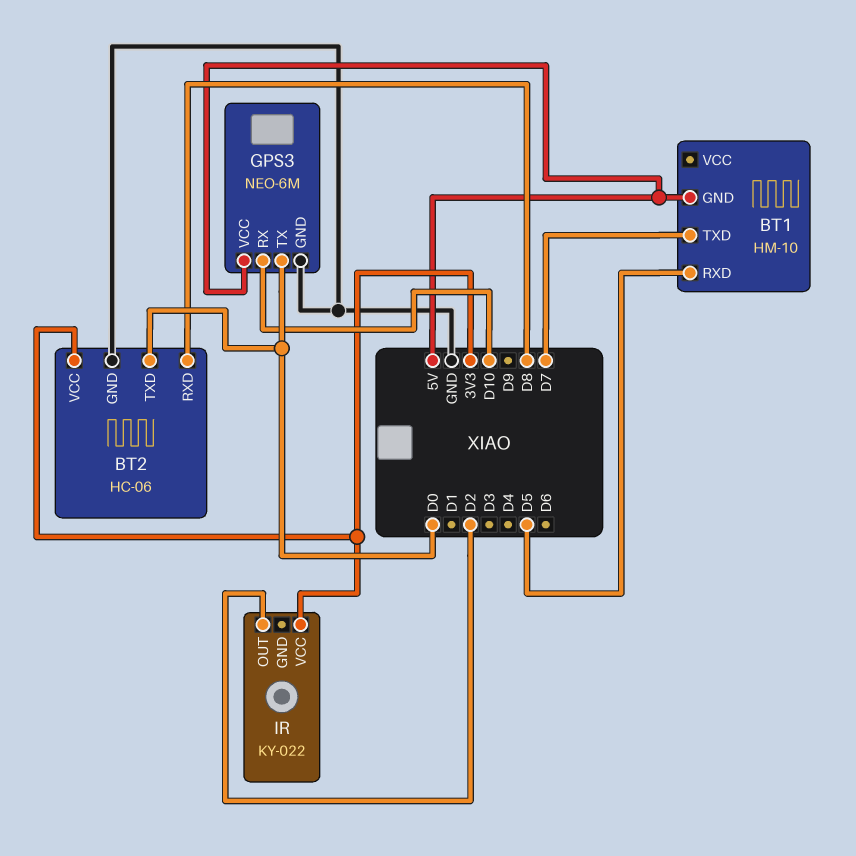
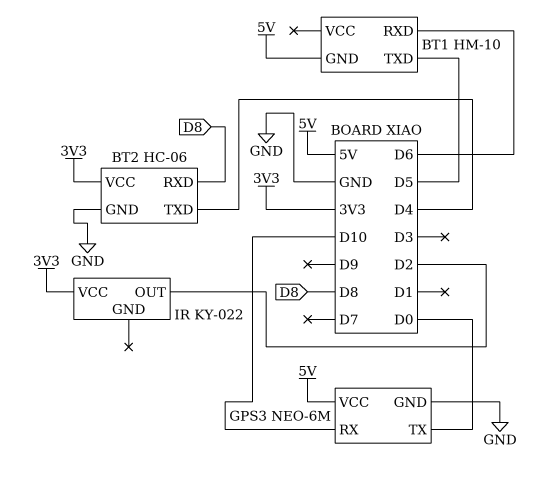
BT1 pin RXD: D5 -> D6
BT1 pin TXD: D7 -> D5
BT2 pin TXD: D0 -> D4

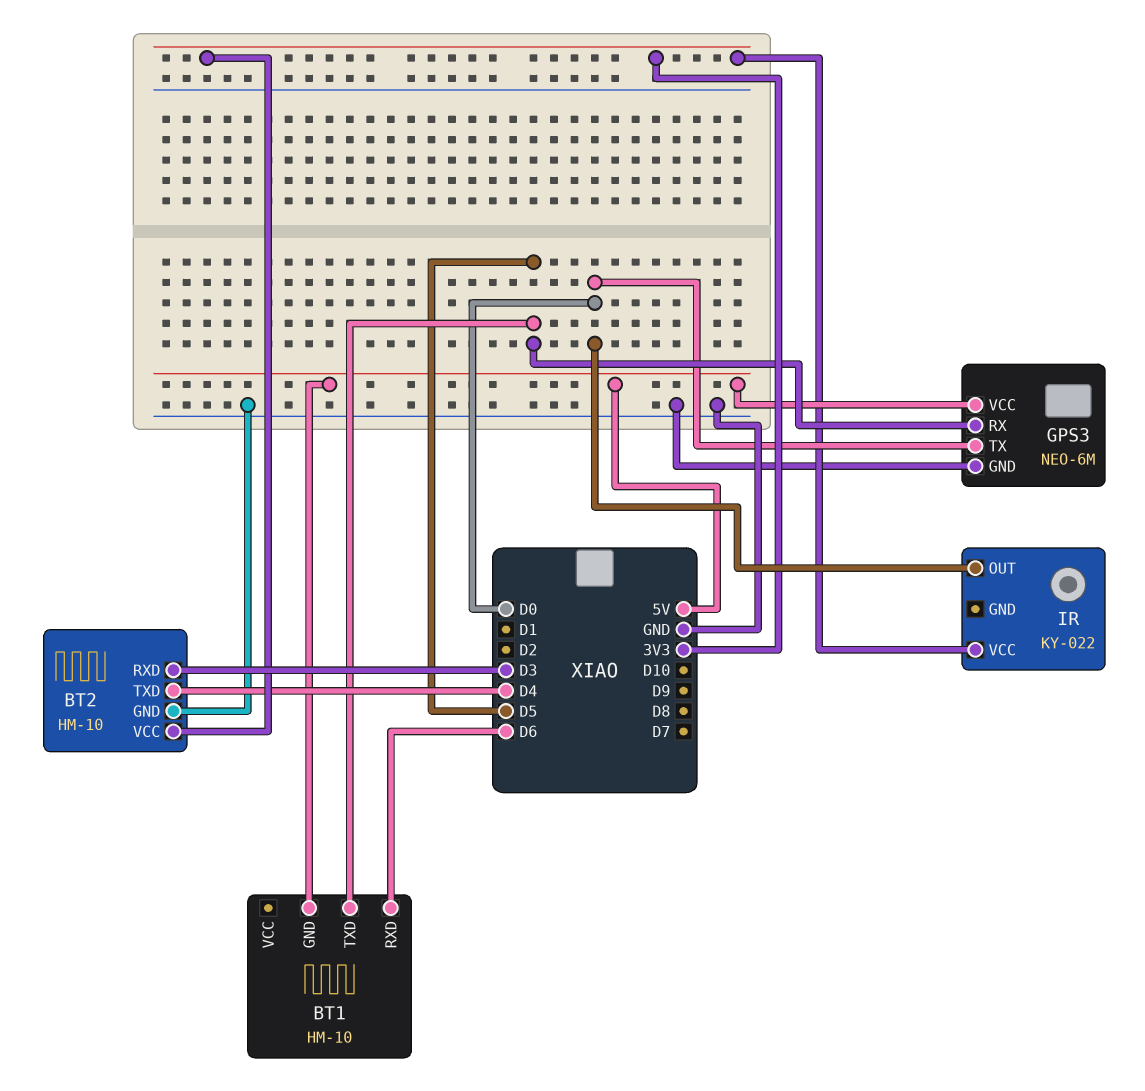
BT2: HC-06 -> HM-10
BT2 pin RXD: D8 -> D3
GPS3 pin RX: D10 -> D5
IR pin OUT: D2 -> D0

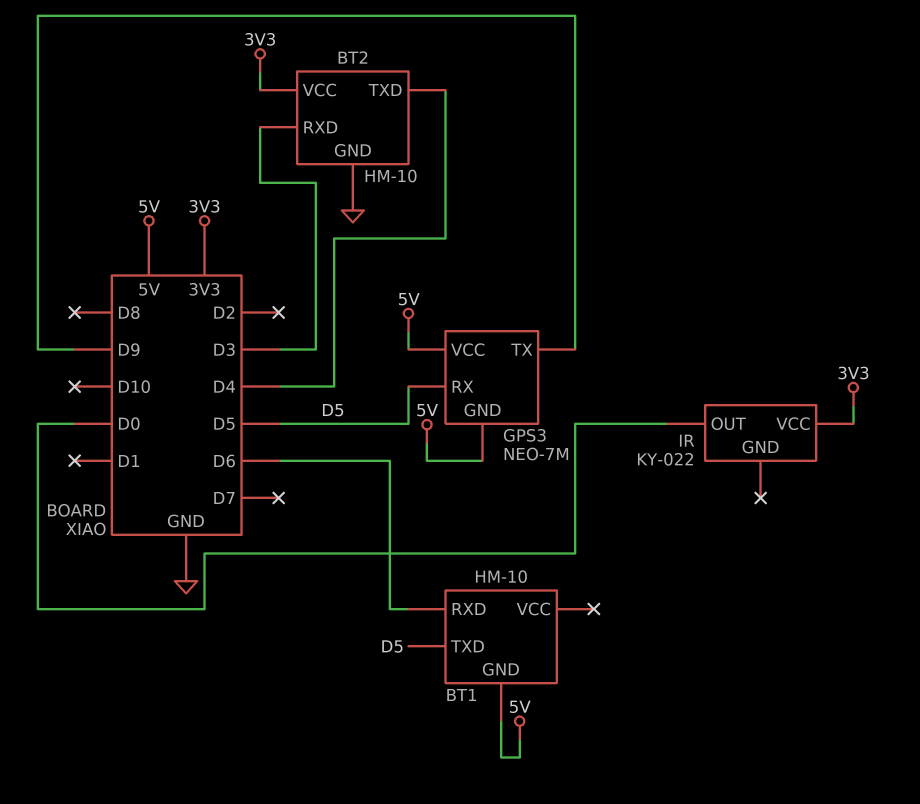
GPS3: NEO-6M -> NEO-7M
GPS3 pin GND: GND -> 5V
GPS3 pin TX: D0 -> D9

